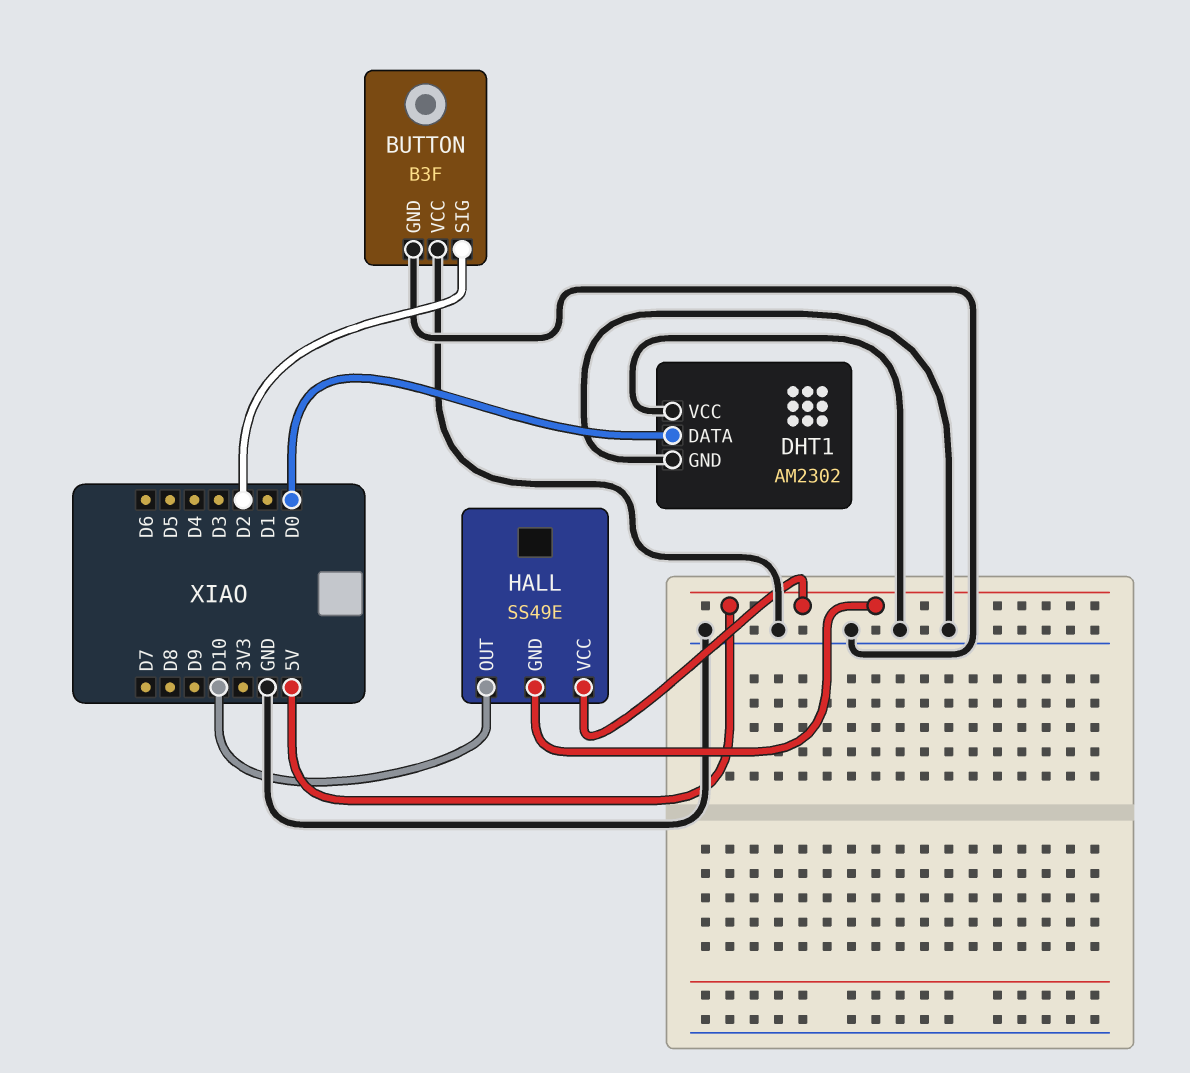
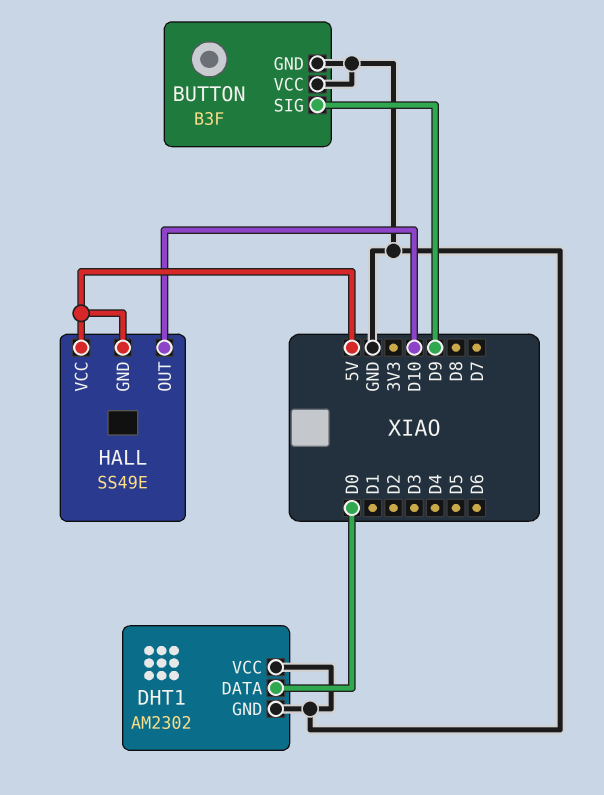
BUTTON pin SIG: D2 -> D9

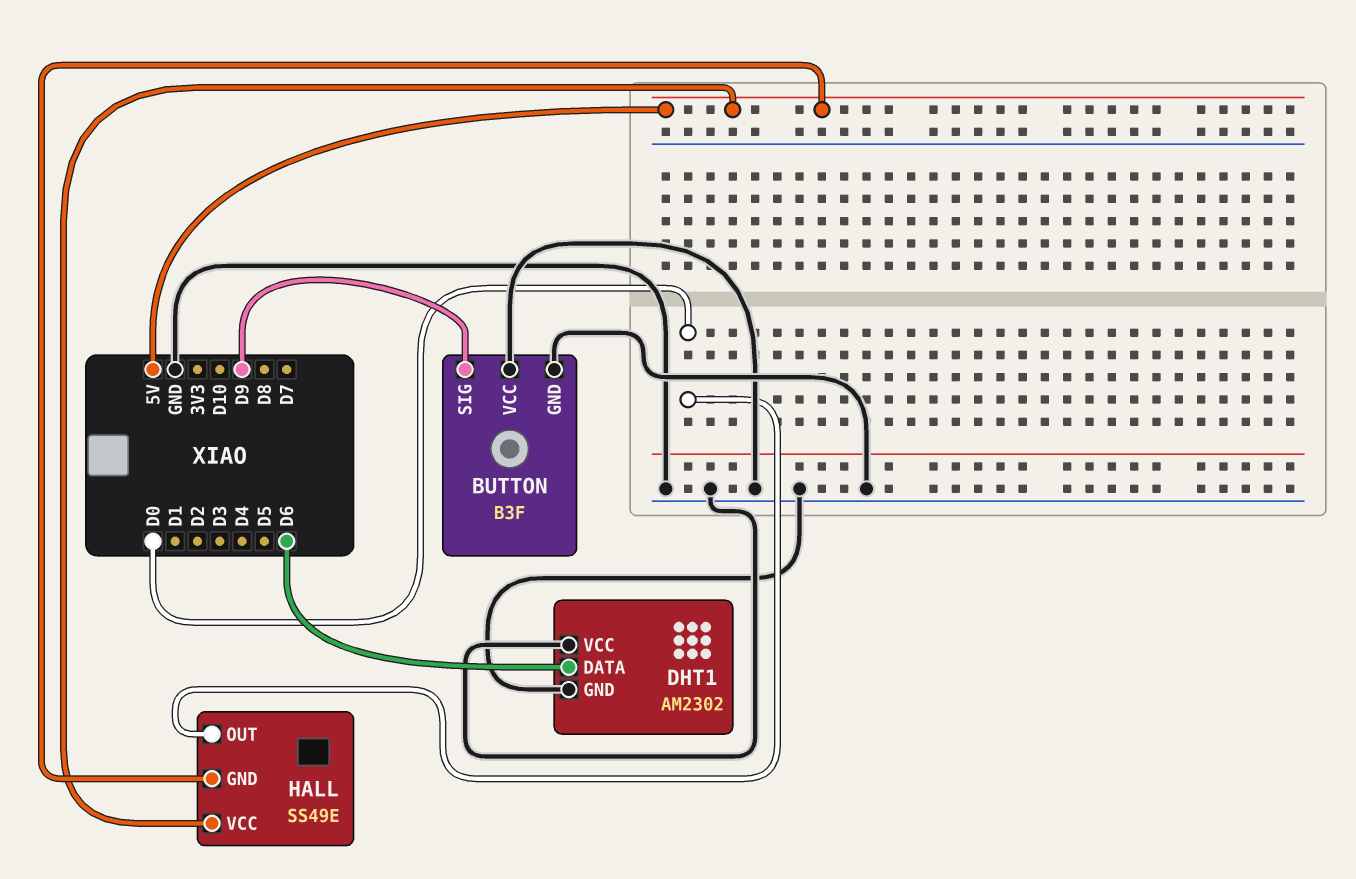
DHT1 pin DATA: D0 -> D6
HALL pin OUT: D10 -> D0

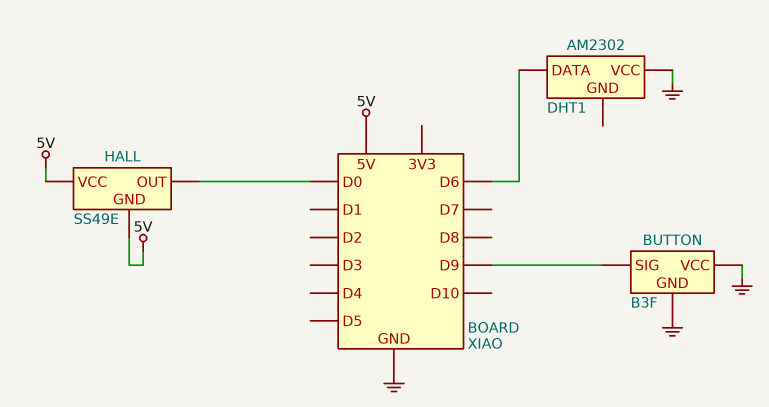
DHT1 pin GND: GND -> none

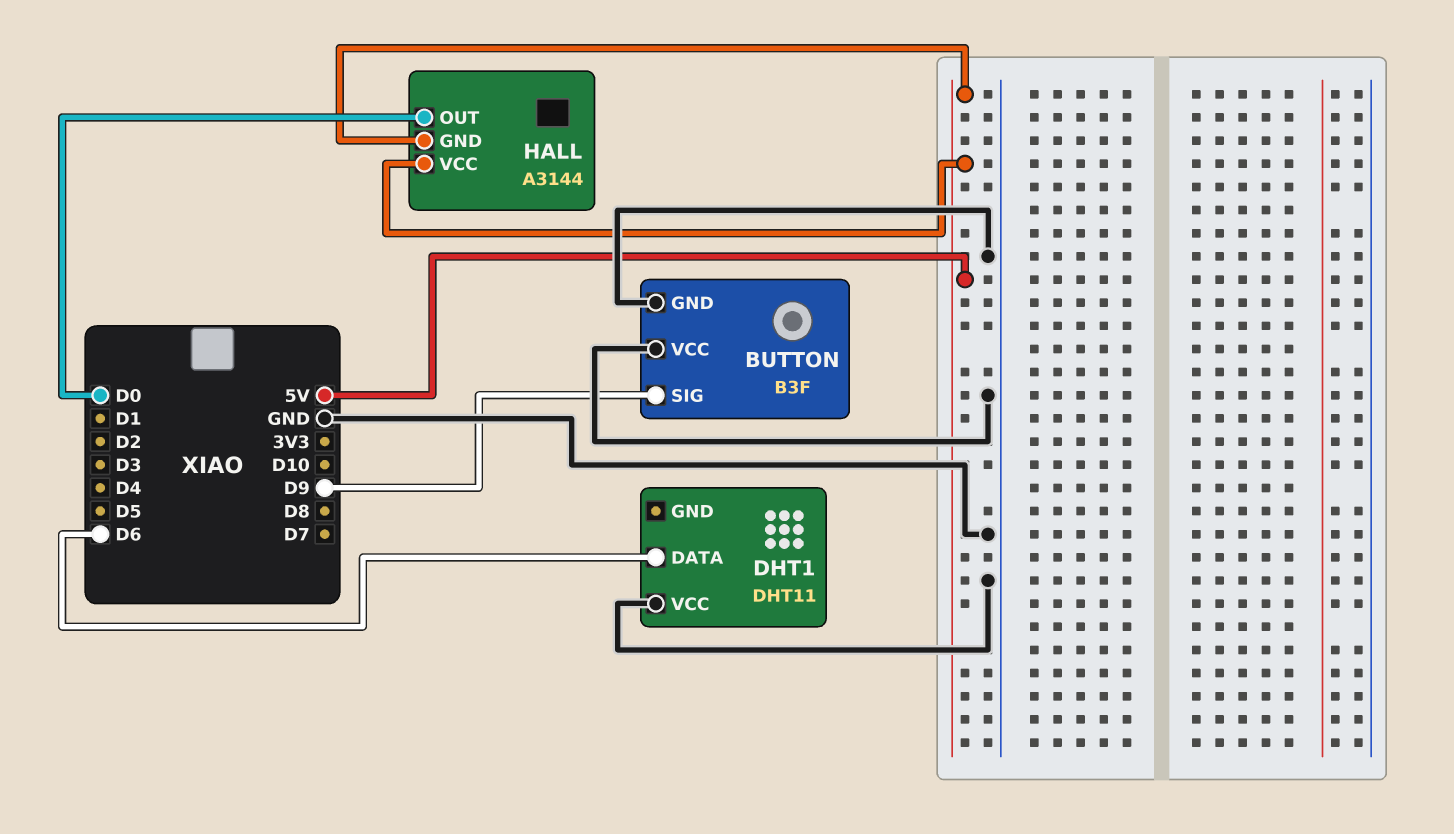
DHT1: AM2302 -> DHT11
HALL: SS49E -> A3144

